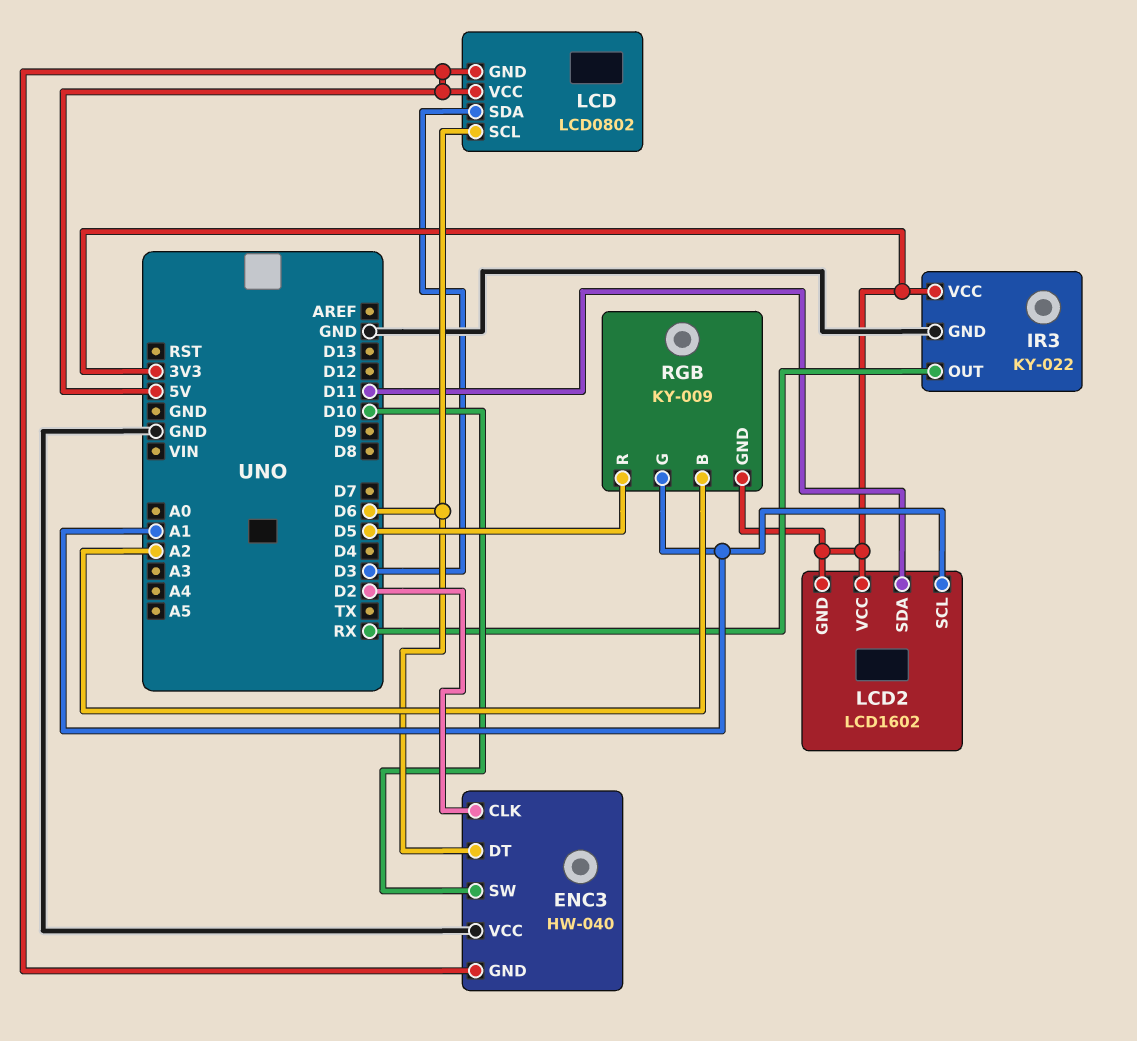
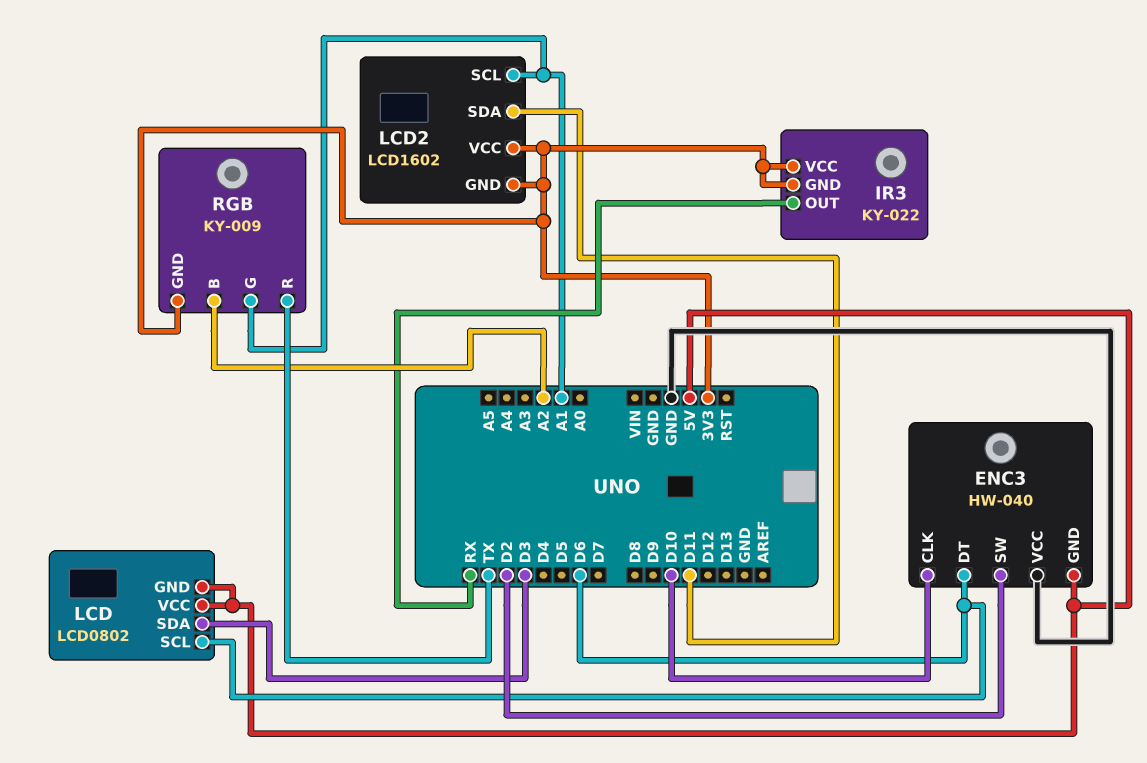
ENC3 pin CLK: D2 -> D10
ENC3 pin SW: D10 -> D2
IR3 pin GND: GND -> 3V3
RGB pin R: D5 -> TX

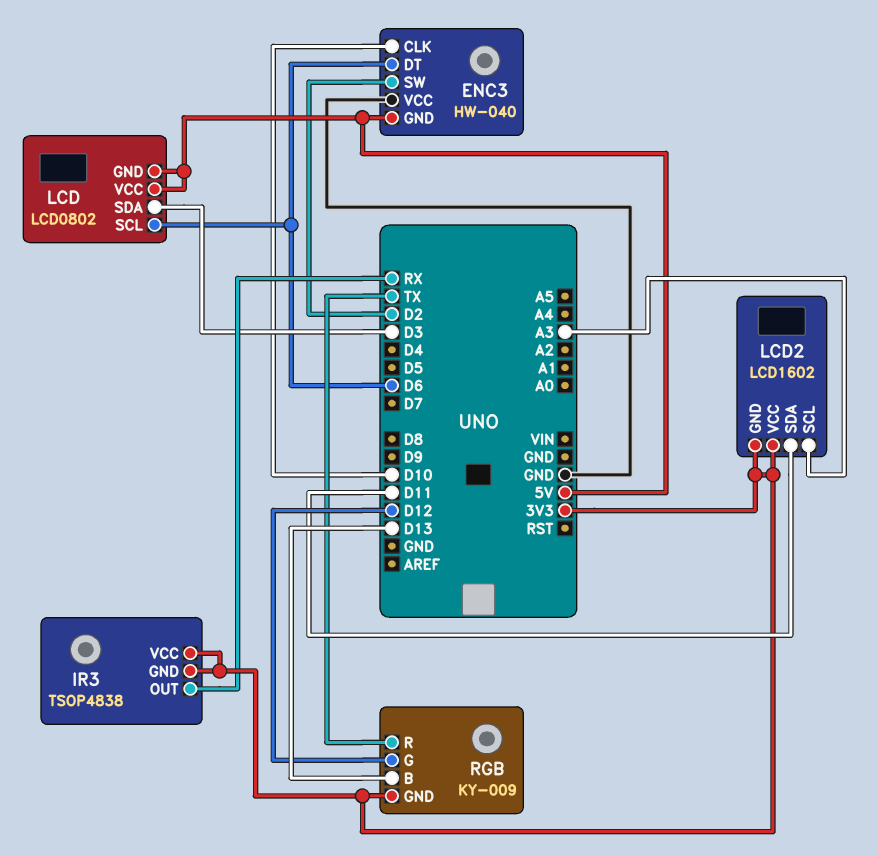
IR3: KY-022 -> TSOP4838
LCD2 pin SCL: A1 -> A3
RGB pin B: A2 -> D13
RGB pin G: A1 -> D12

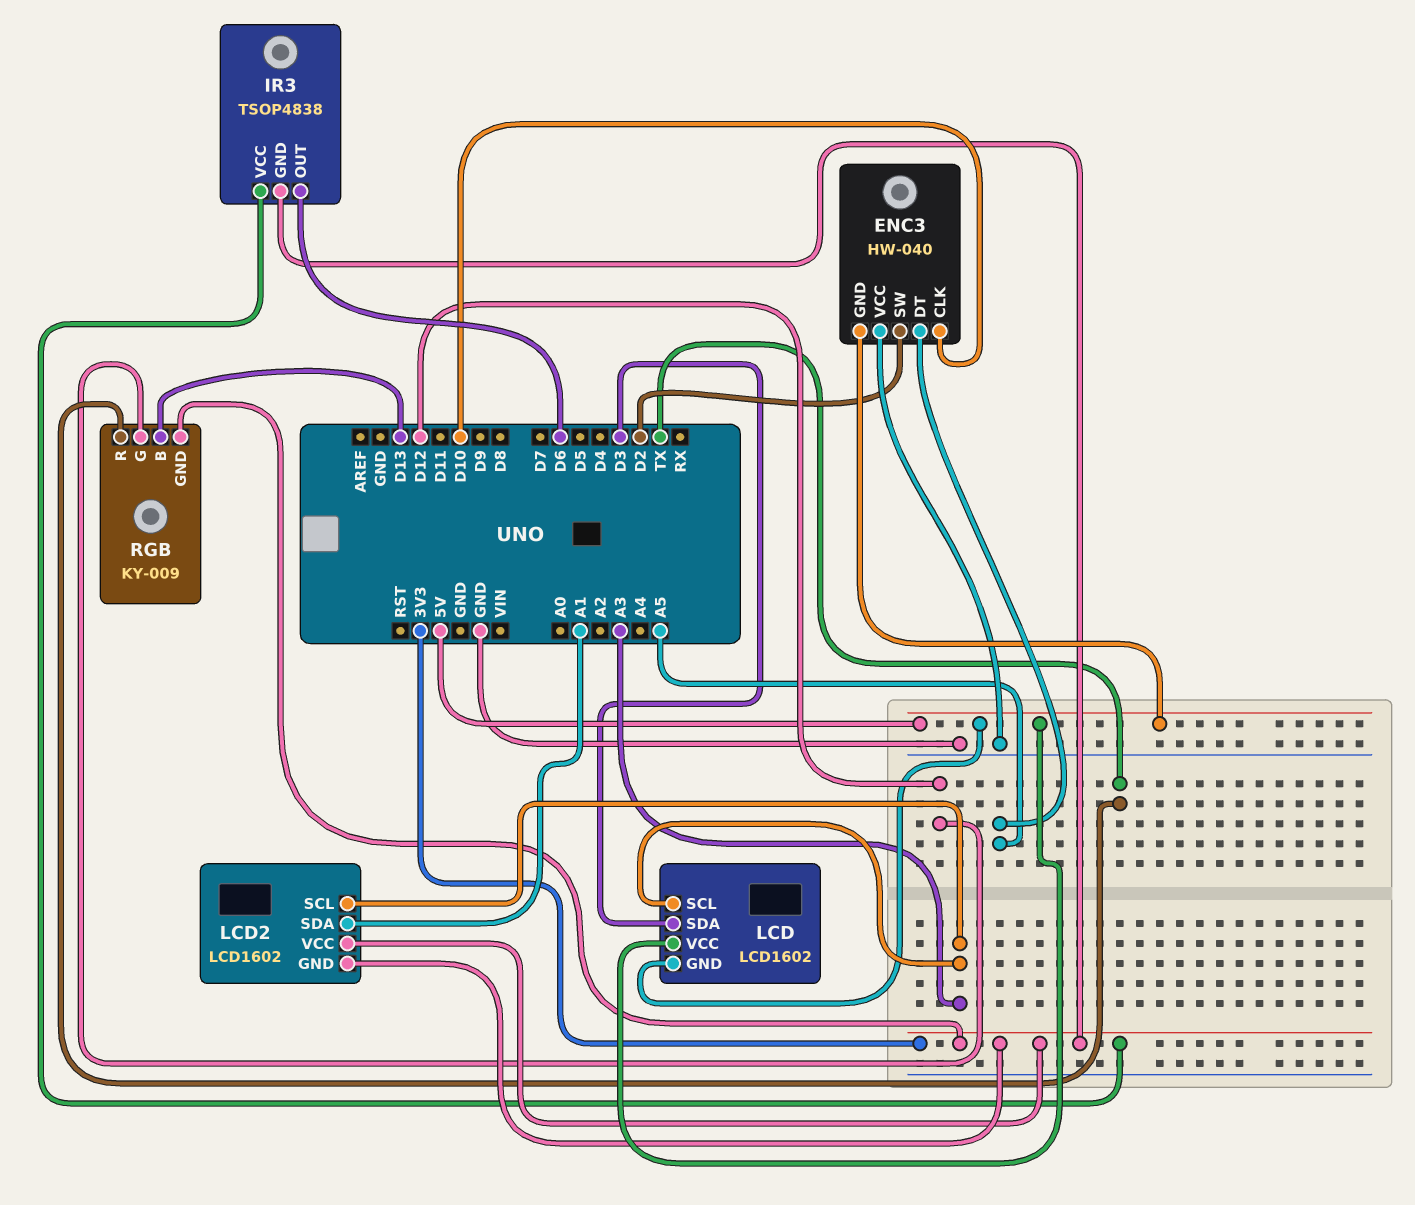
ENC3 pin DT: D6 -> A5
IR3 pin OUT: RX -> D6
LCD: LCD0802 -> LCD1602
LCD pin SCL: D6 -> A3
LCD2 pin SDA: D11 -> A1

